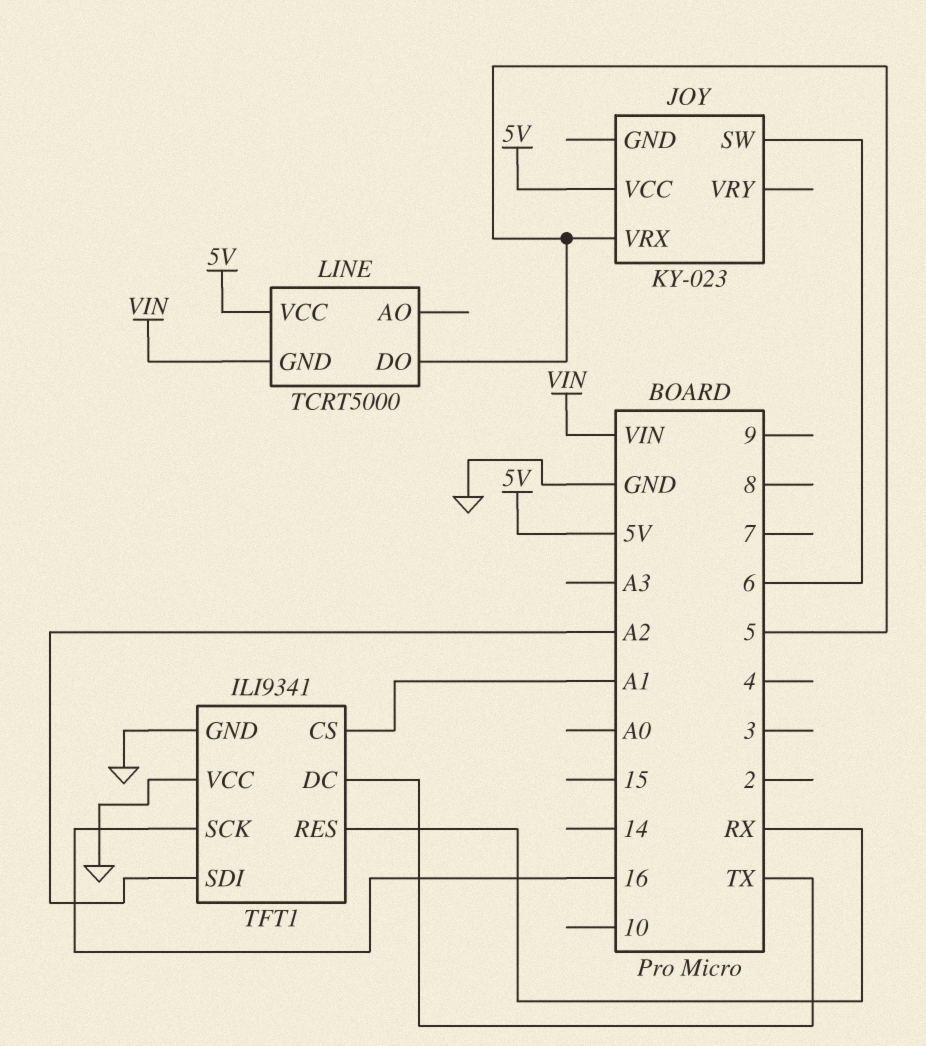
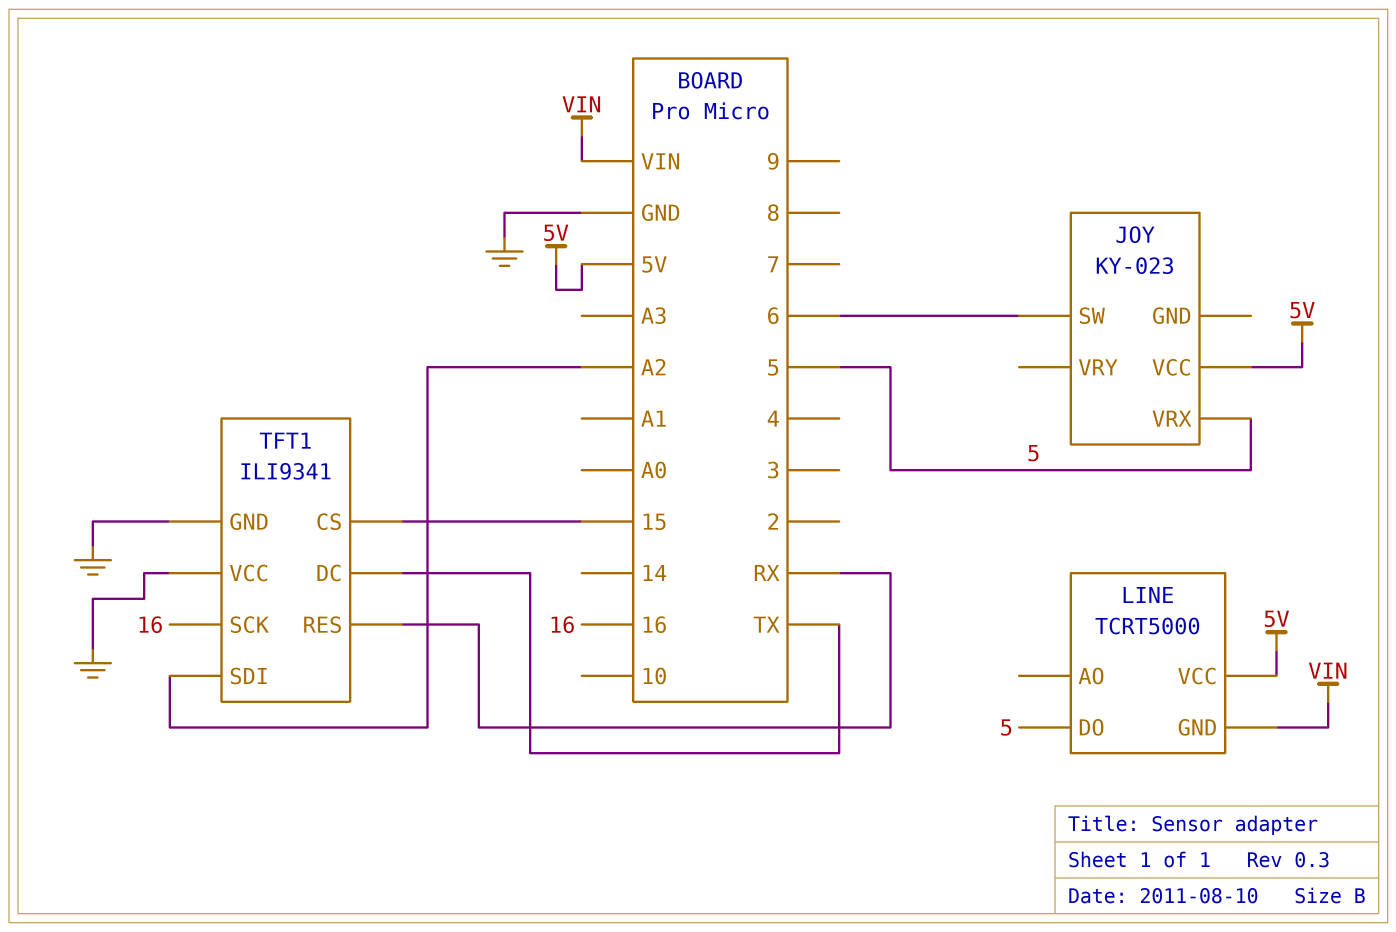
TFT1 pin CS: A1 -> 15

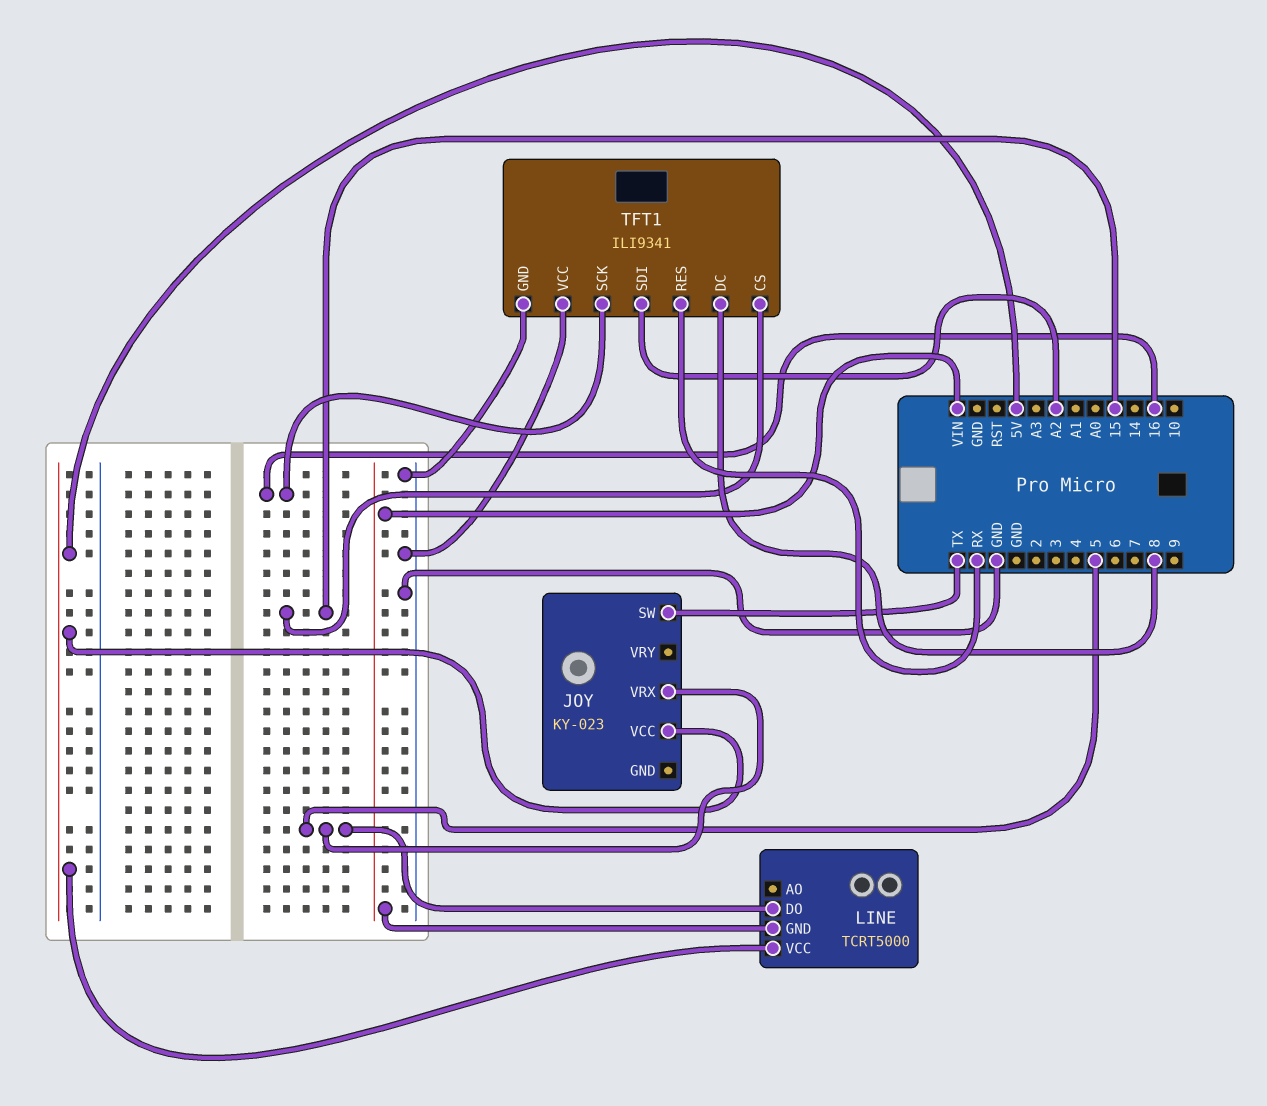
JOY pin SW: 6 -> TX
TFT1 pin DC: TX -> 8

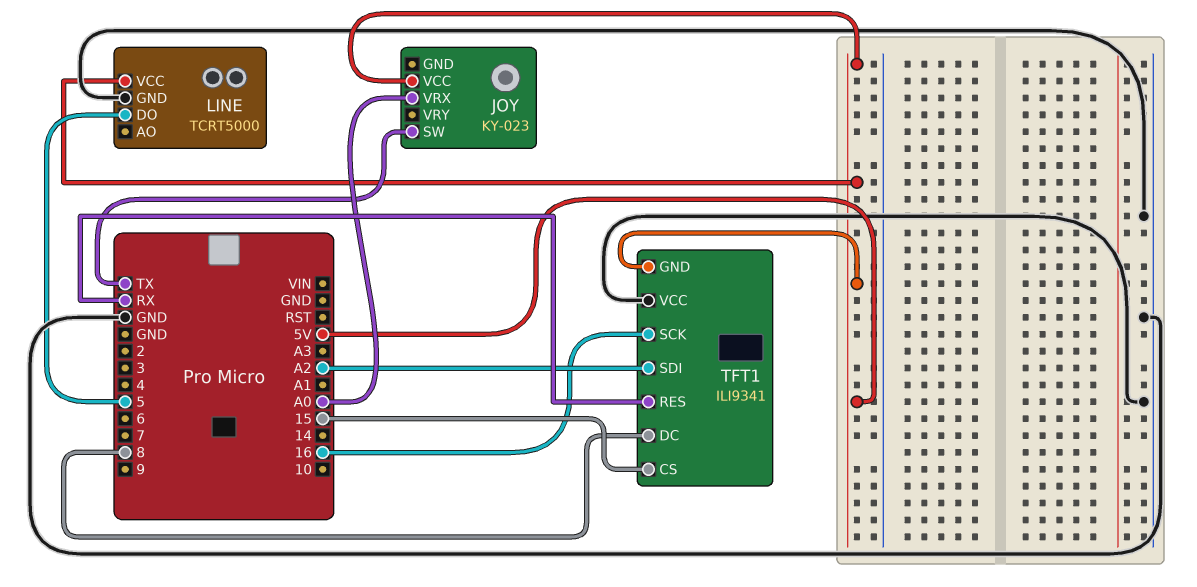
JOY pin VRX: 5 -> A0
LINE pin GND: VIN -> GND
TFT1 pin GND: GND -> 5V

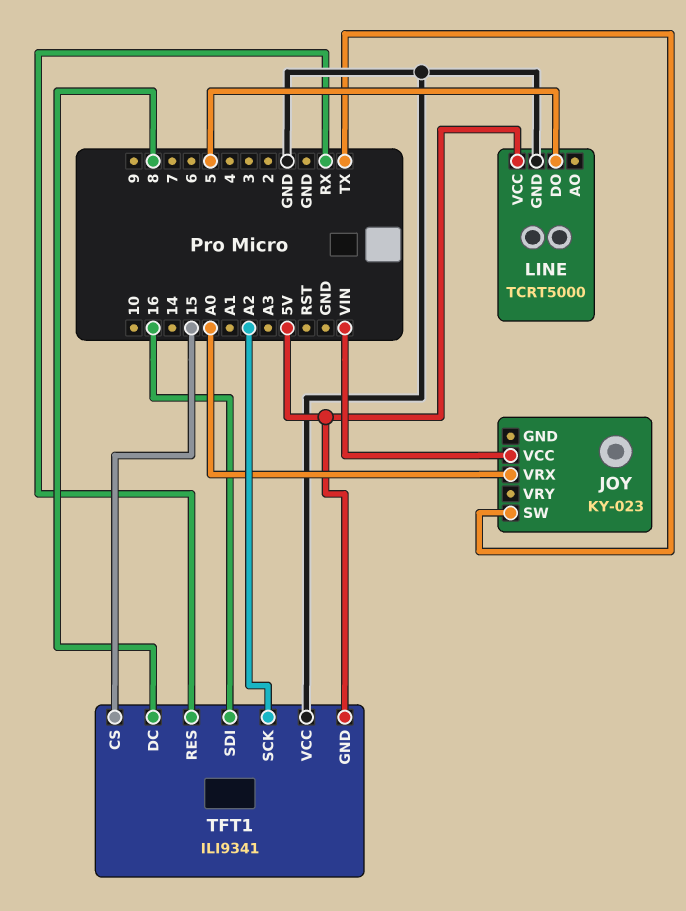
JOY pin VCC: 5V -> VIN
TFT1 pin SCK: 16 -> A2
TFT1 pin SDI: A2 -> 16

